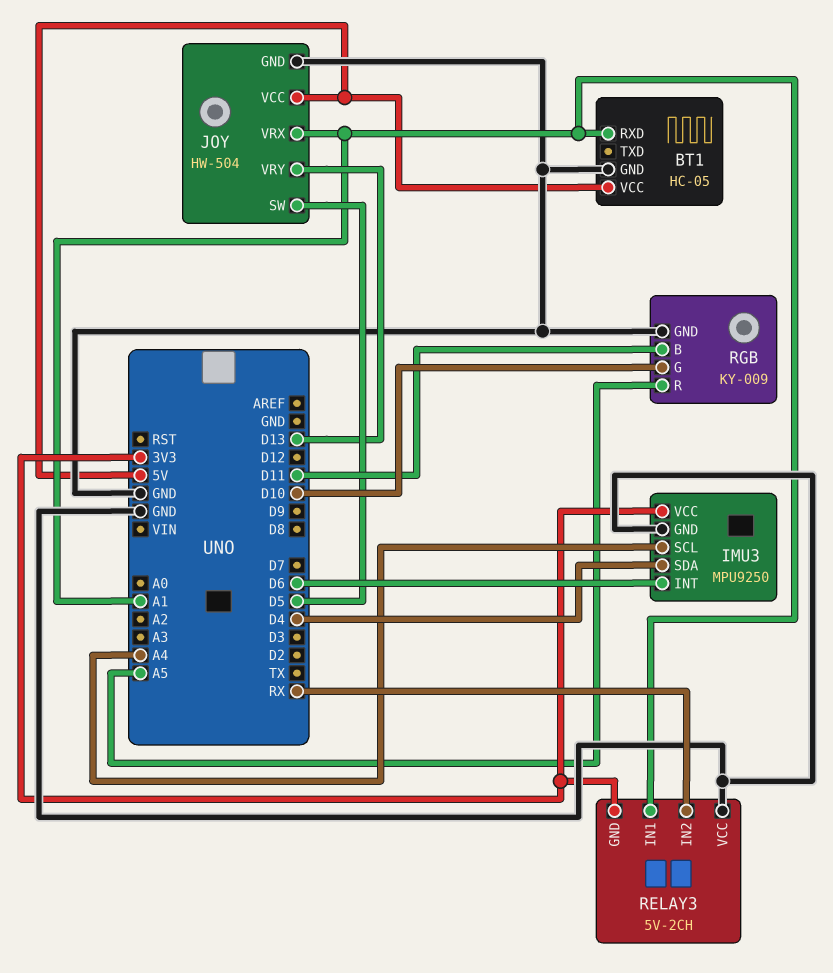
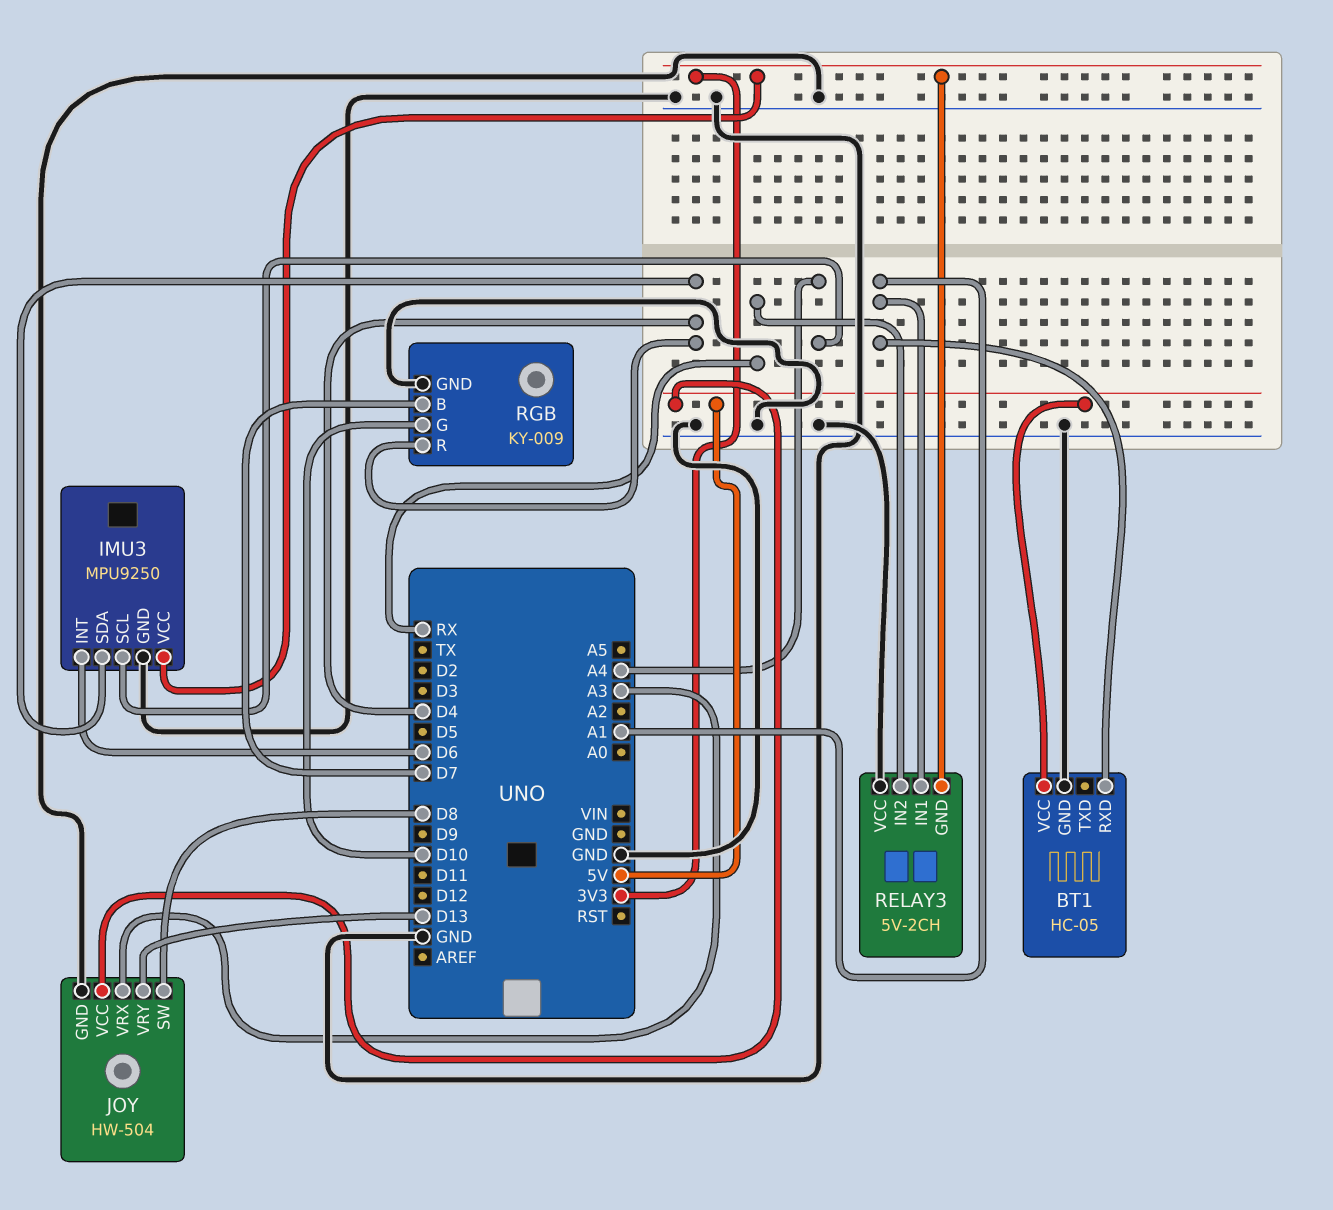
JOY pin SW: D5 -> D8
JOY pin VRX: A1 -> A3
RGB pin B: D11 -> D7
RGB pin R: A5 -> D4

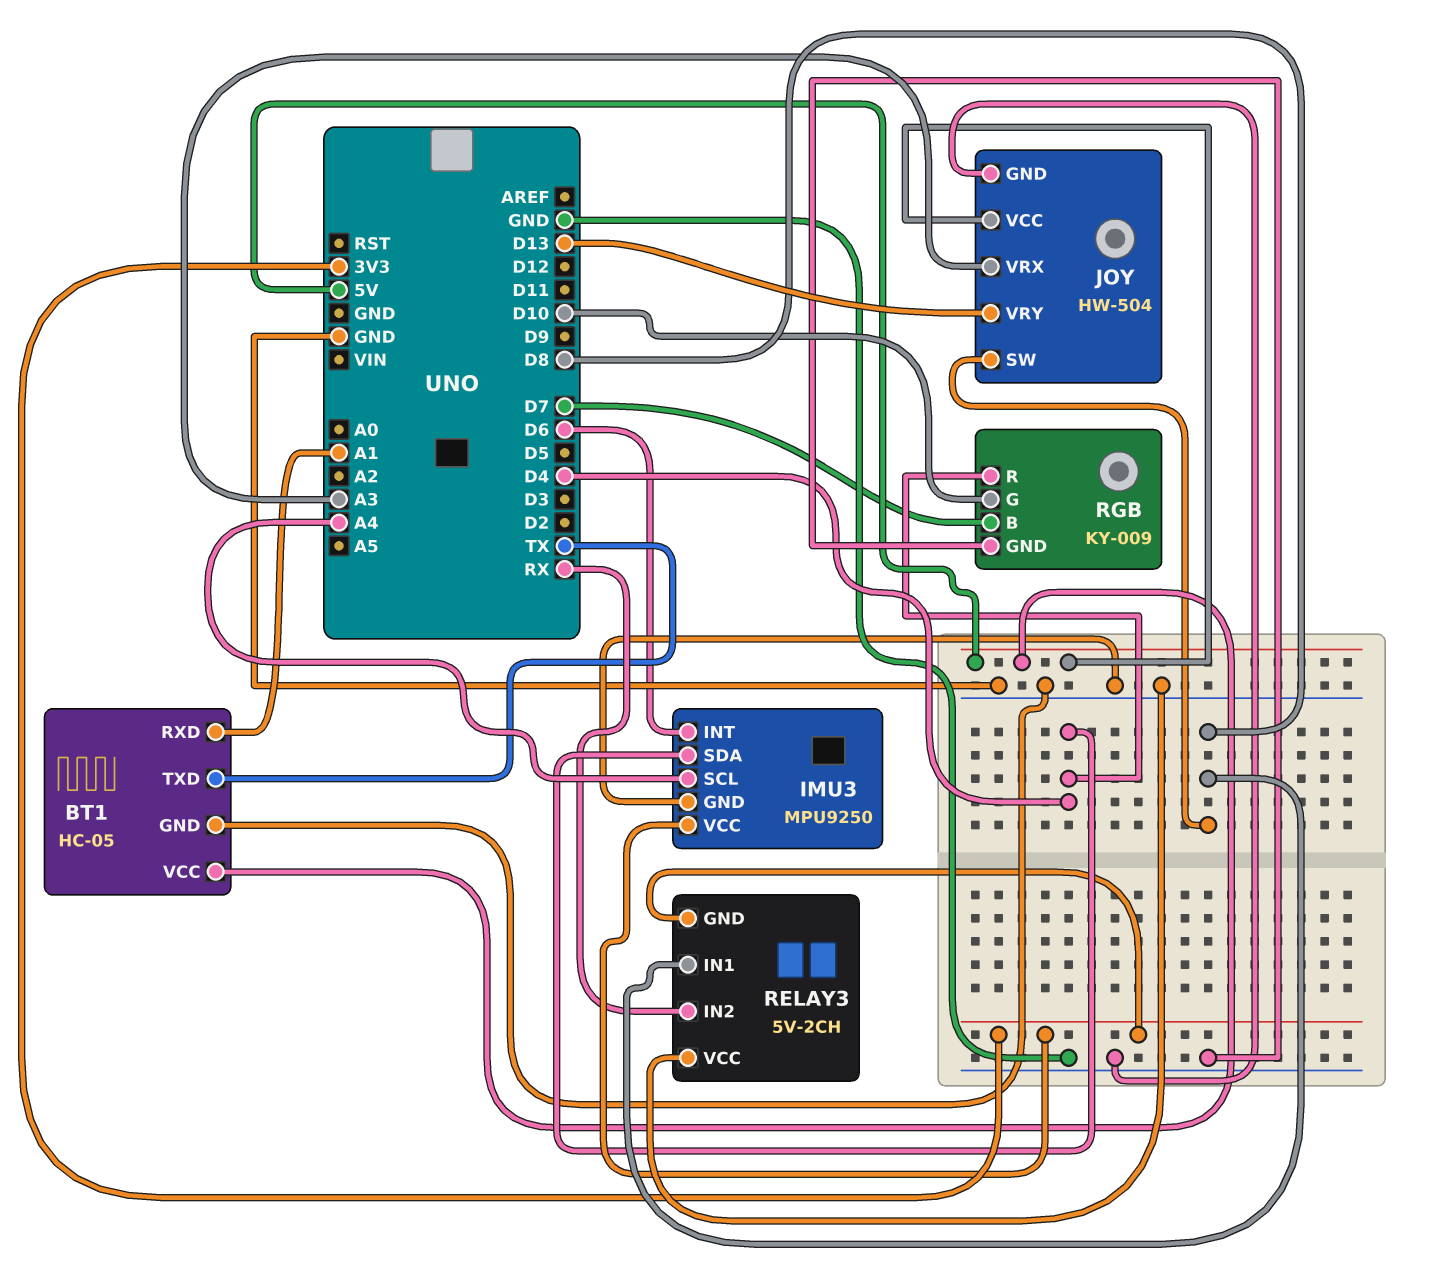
BT1 pin TXD: none -> TX
RELAY3 pin IN1: A1 -> D8

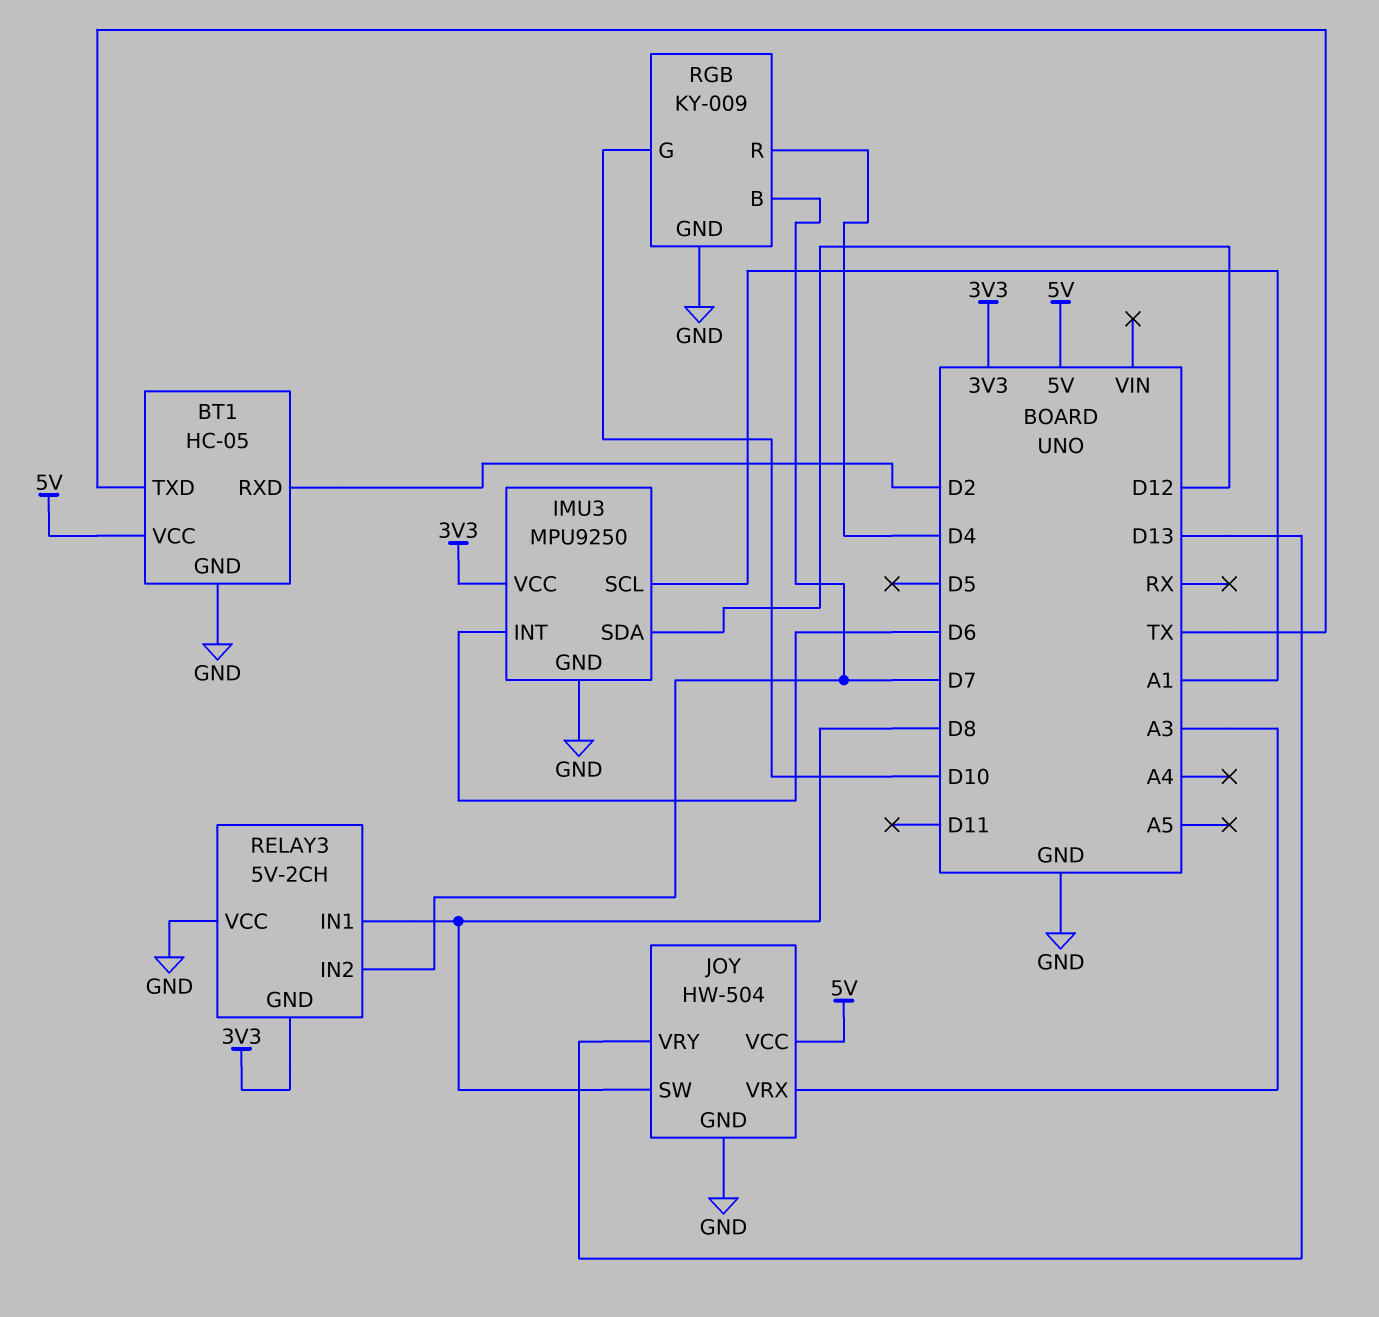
BT1 pin RXD: A1 -> D2
IMU3 pin SCL: A4 -> A1
IMU3 pin SDA: D4 -> D12
RELAY3 pin IN2: RX -> D7

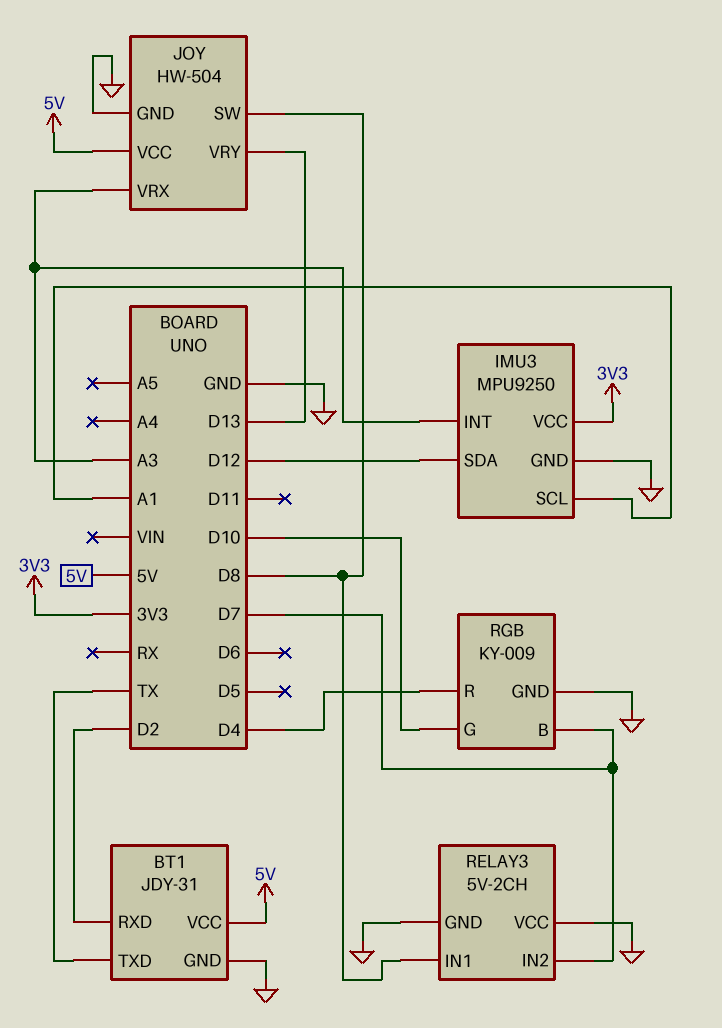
BT1: HC-05 -> JDY-31
IMU3 pin INT: D6 -> A3
RELAY3 pin GND: 3V3 -> GND

